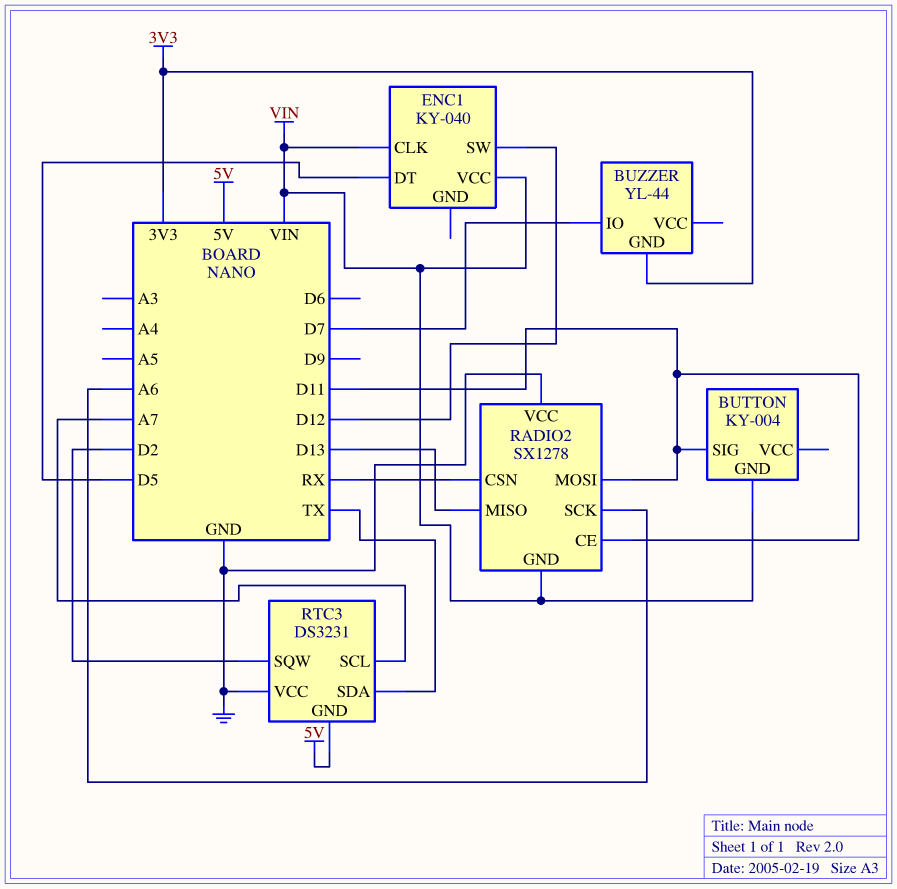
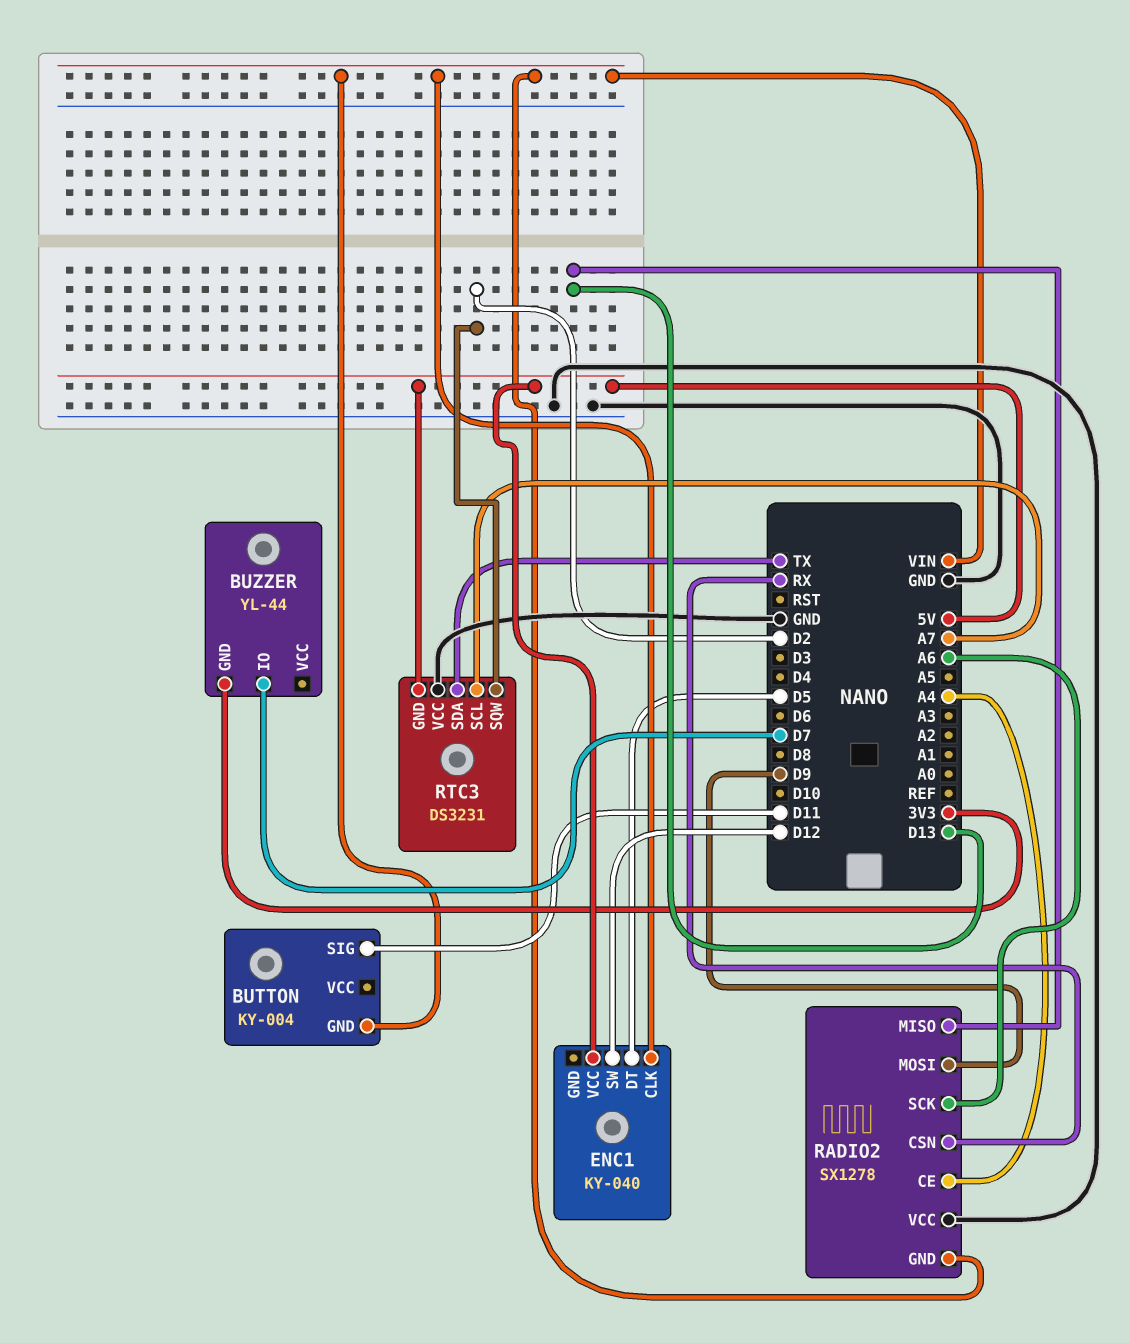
ENC1 pin VCC: VIN -> 5V
RADIO2 pin CE: D11 -> A4
RADIO2 pin MOSI: D11 -> D9

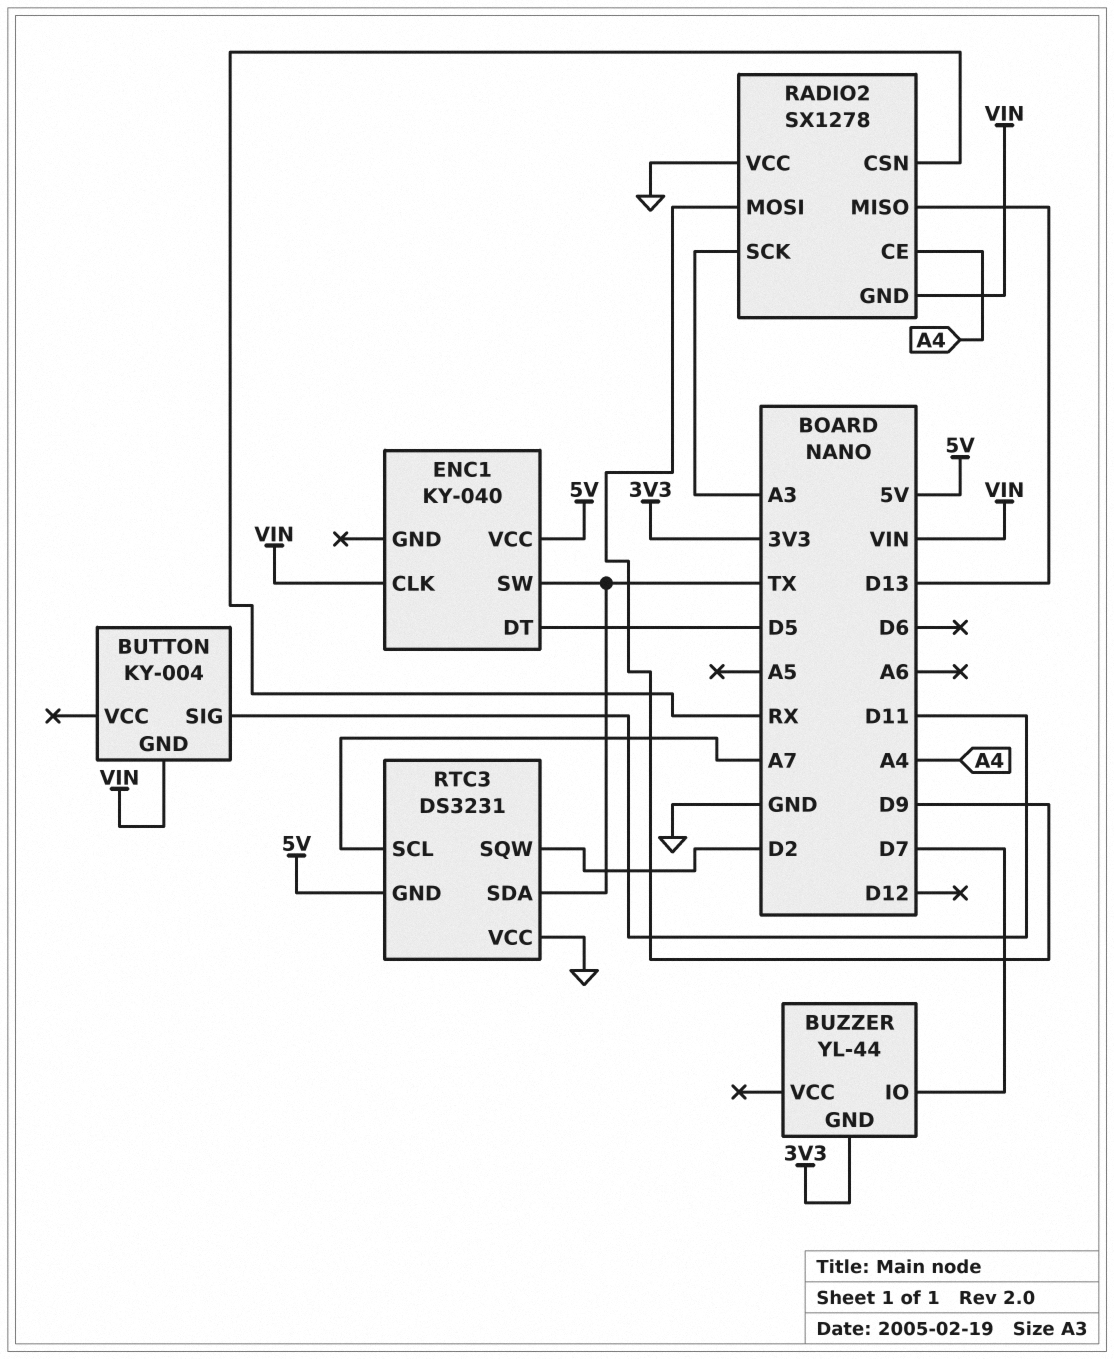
ENC1 pin SW: D12 -> TX
RADIO2 pin SCK: A6 -> A3

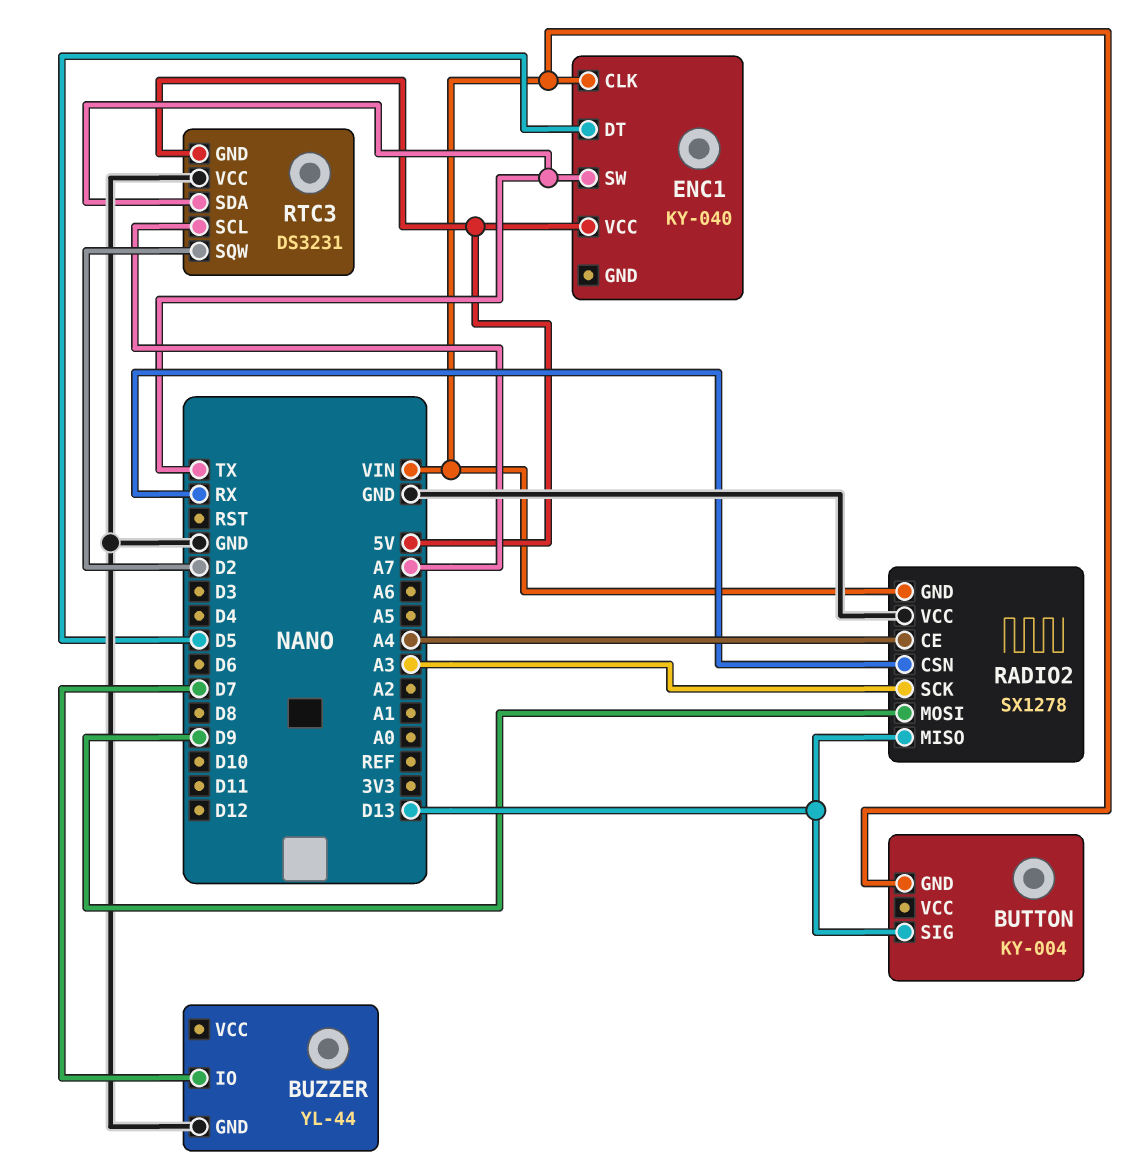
BUTTON pin SIG: D11 -> D13
BUZZER pin GND: 3V3 -> GND

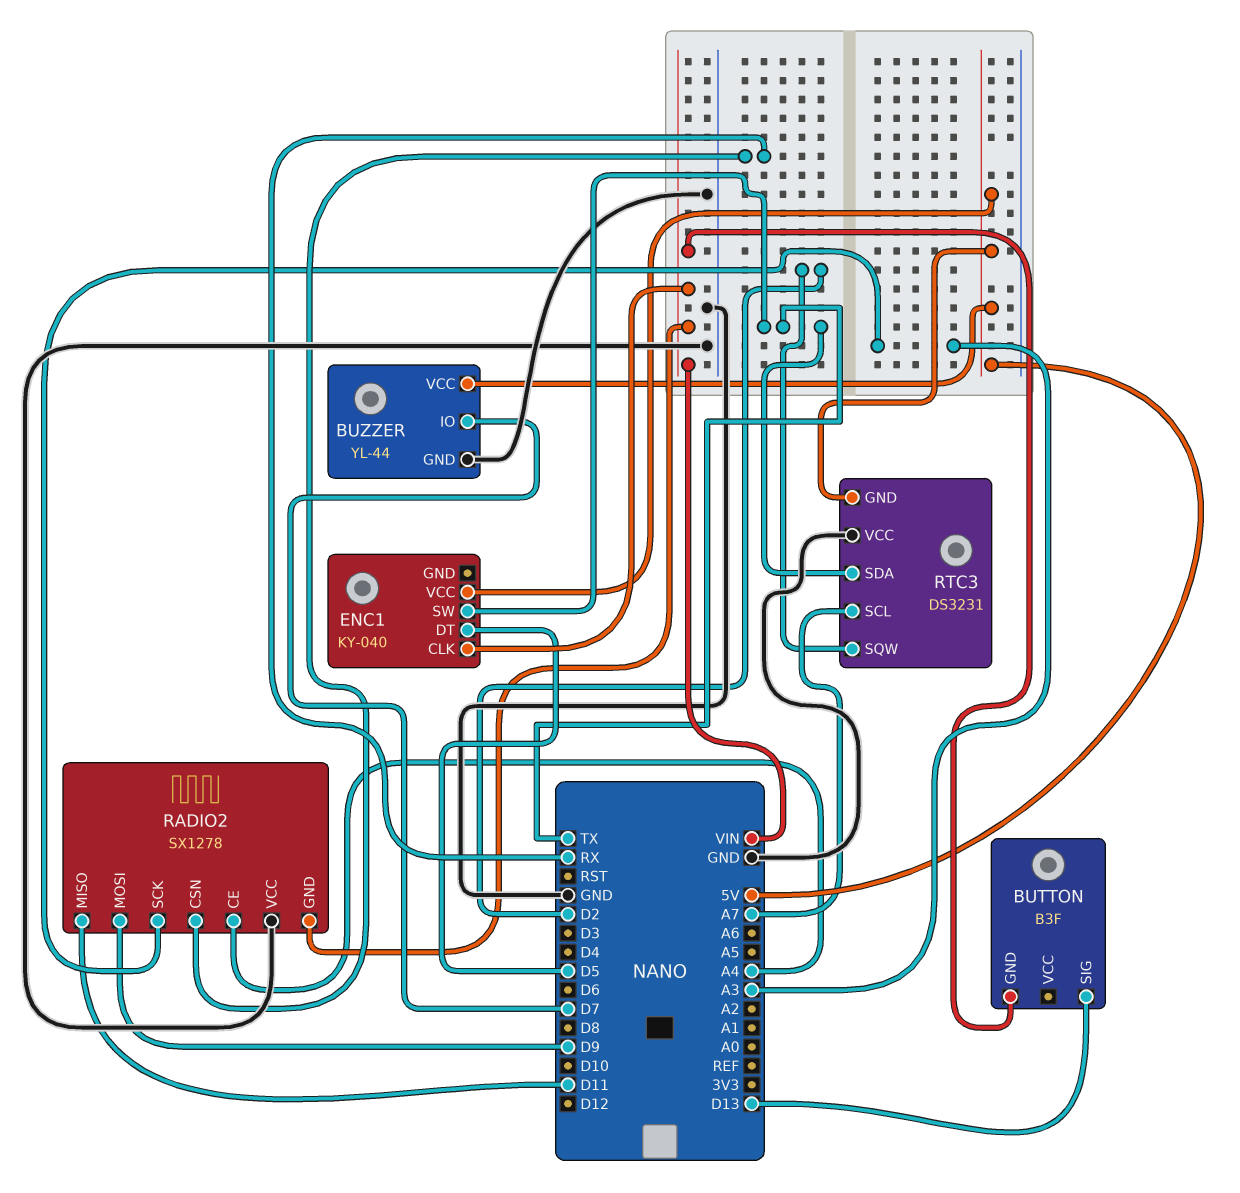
BUTTON: KY-004 -> B3F
BUZZER pin VCC: none -> 5V
RADIO2 pin MISO: D13 -> D11

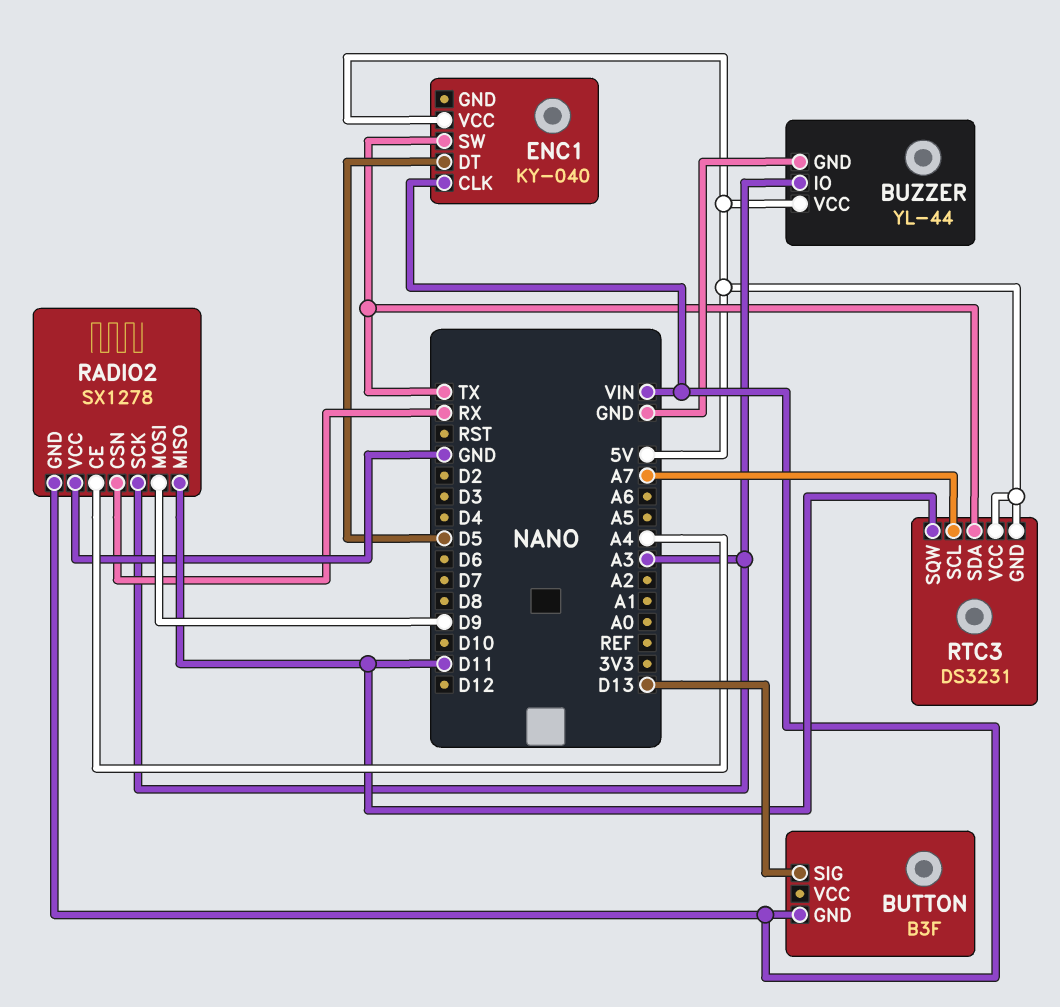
BUZZER pin IO: D7 -> A3
RTC3 pin SQW: D2 -> D11
RTC3 pin VCC: GND -> 5V

